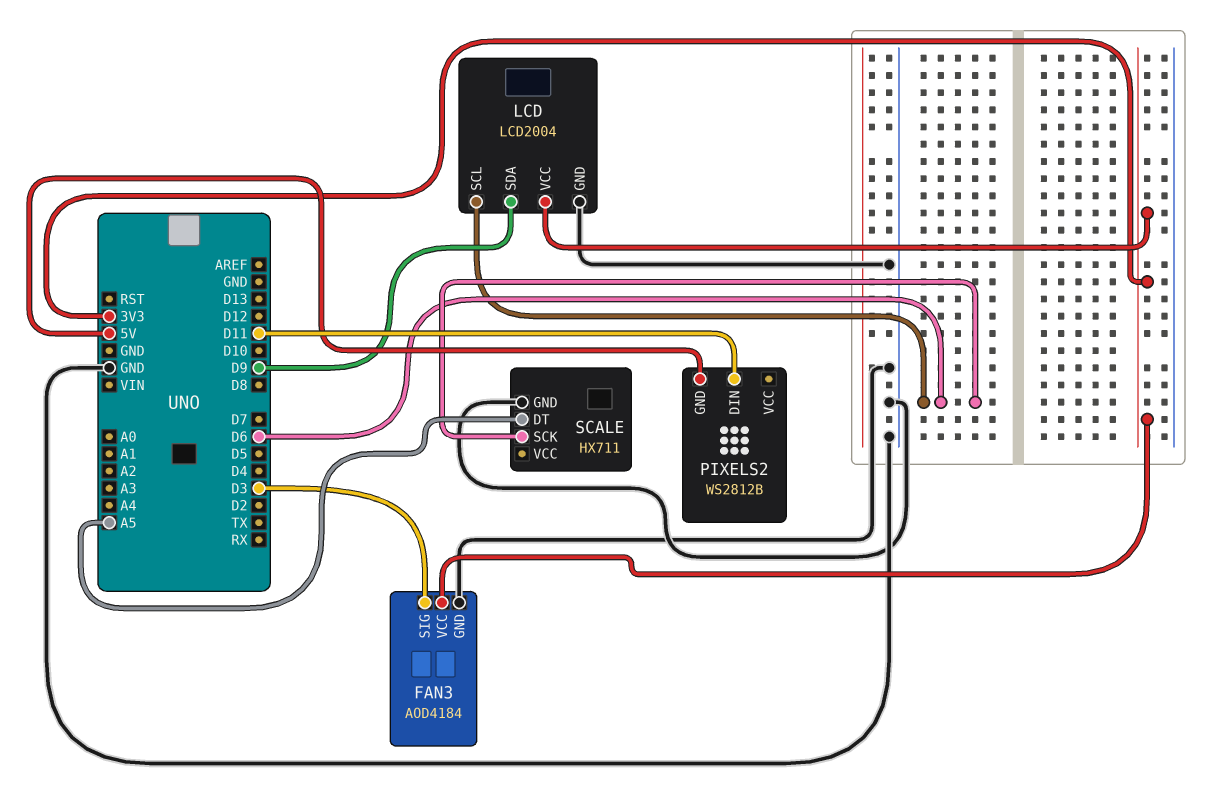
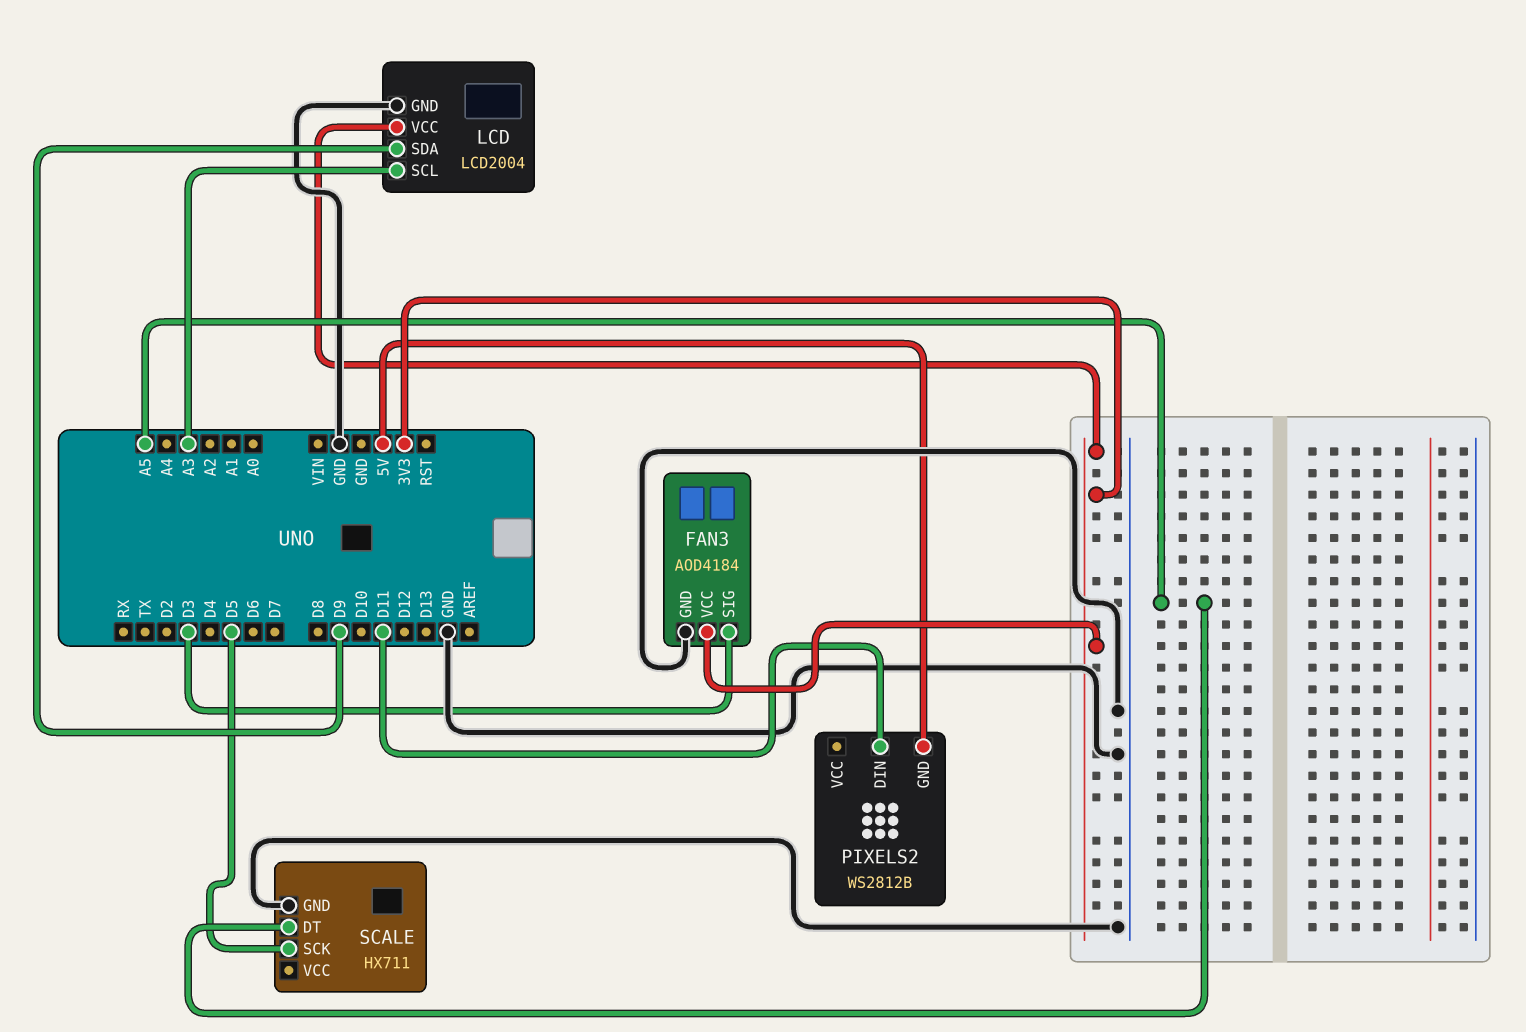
LCD pin SCL: D6 -> A3
SCALE pin SCK: D6 -> D5

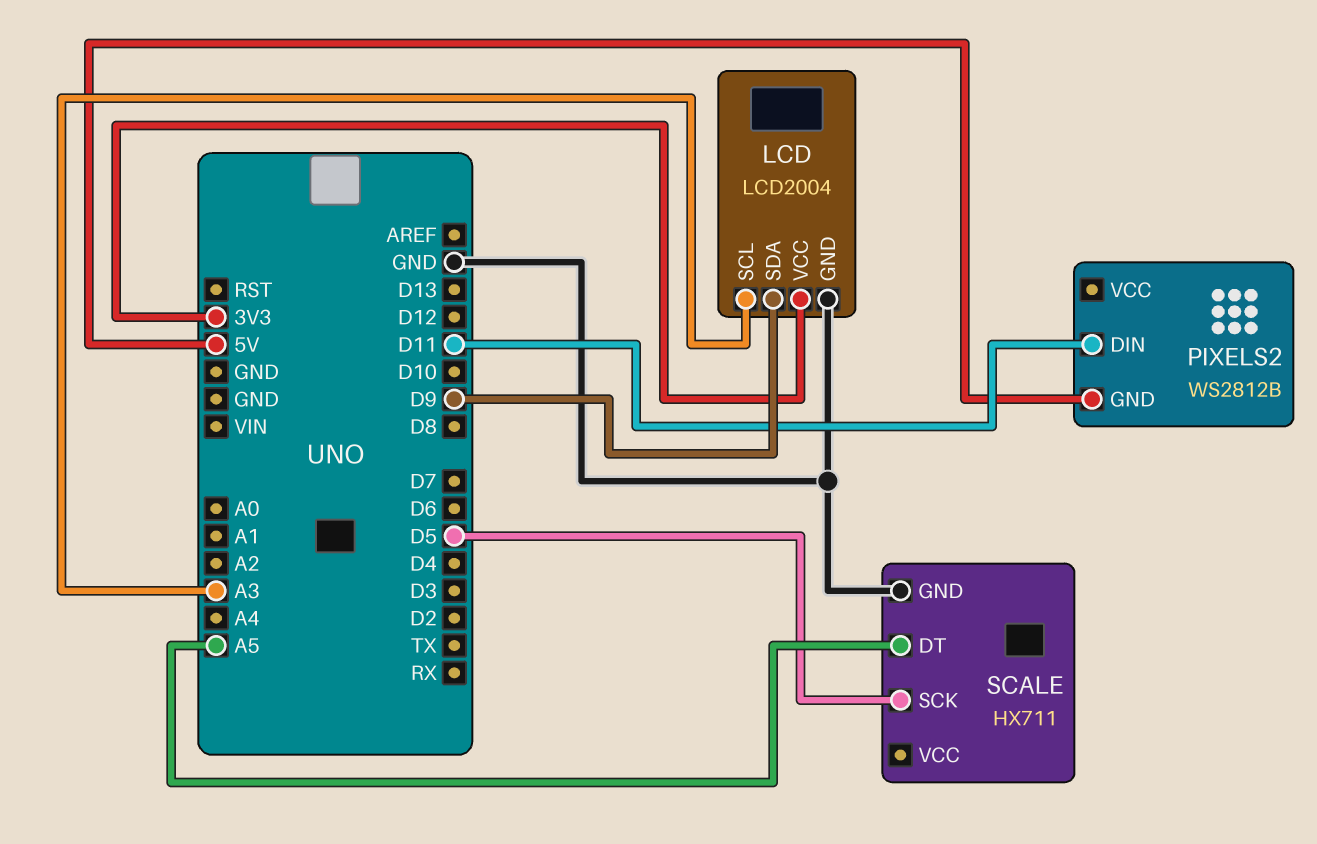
FAN3: AOD4184 -> none
FAN3 pin GND: GND -> none
FAN3 pin SIG: D3 -> none
FAN3 pin VCC: 3V3 -> none

